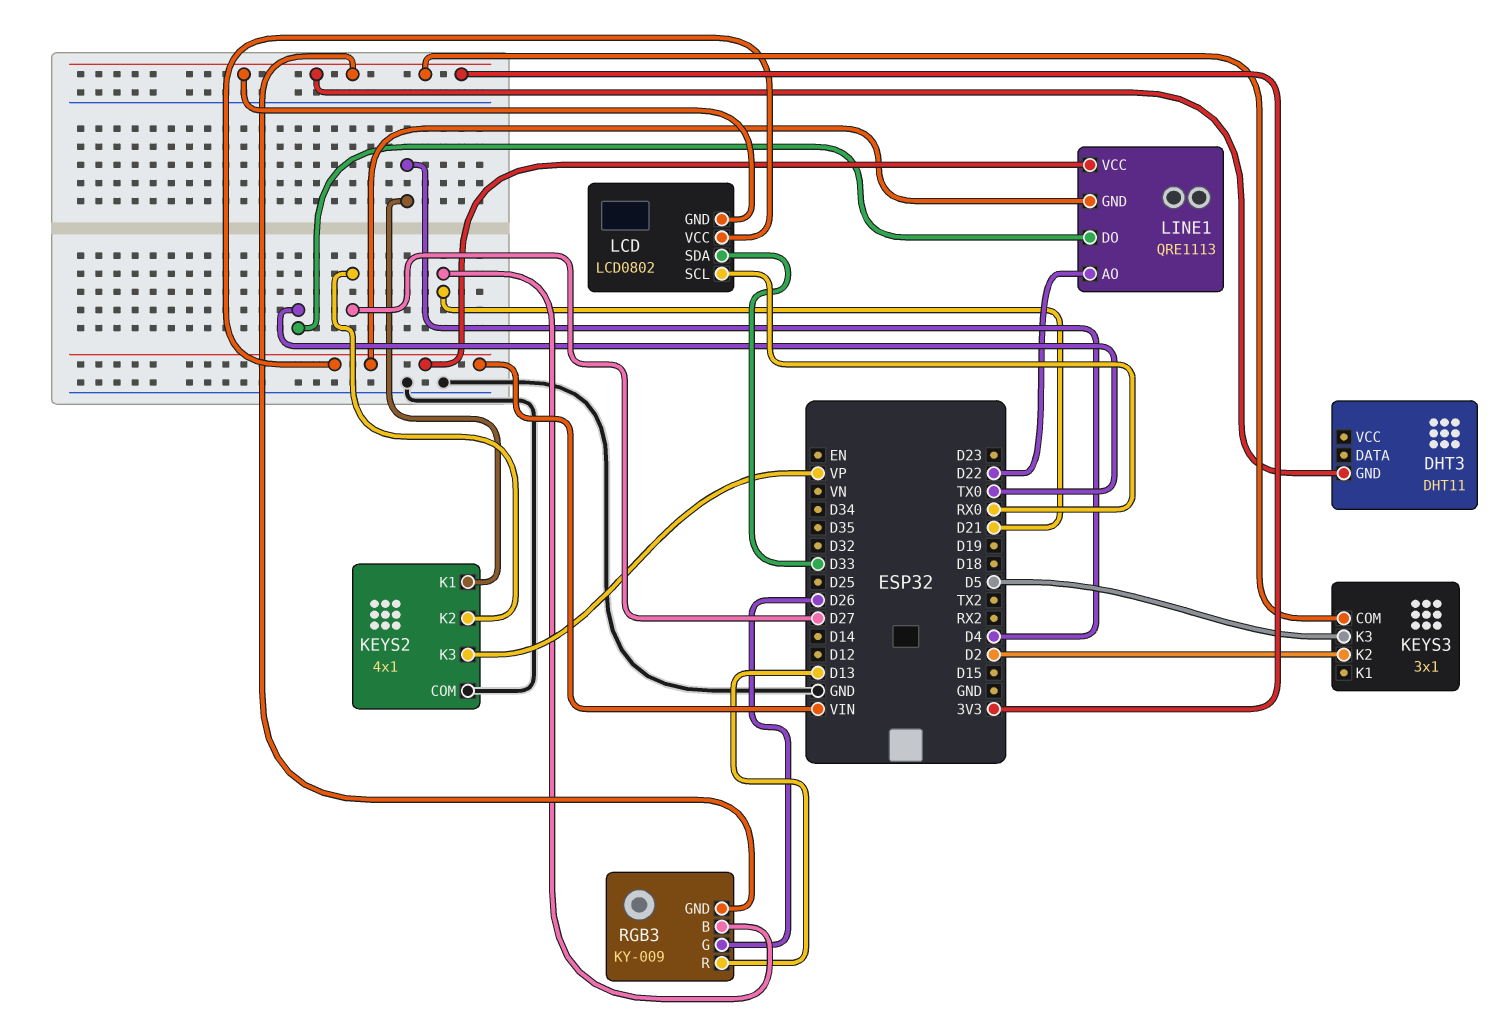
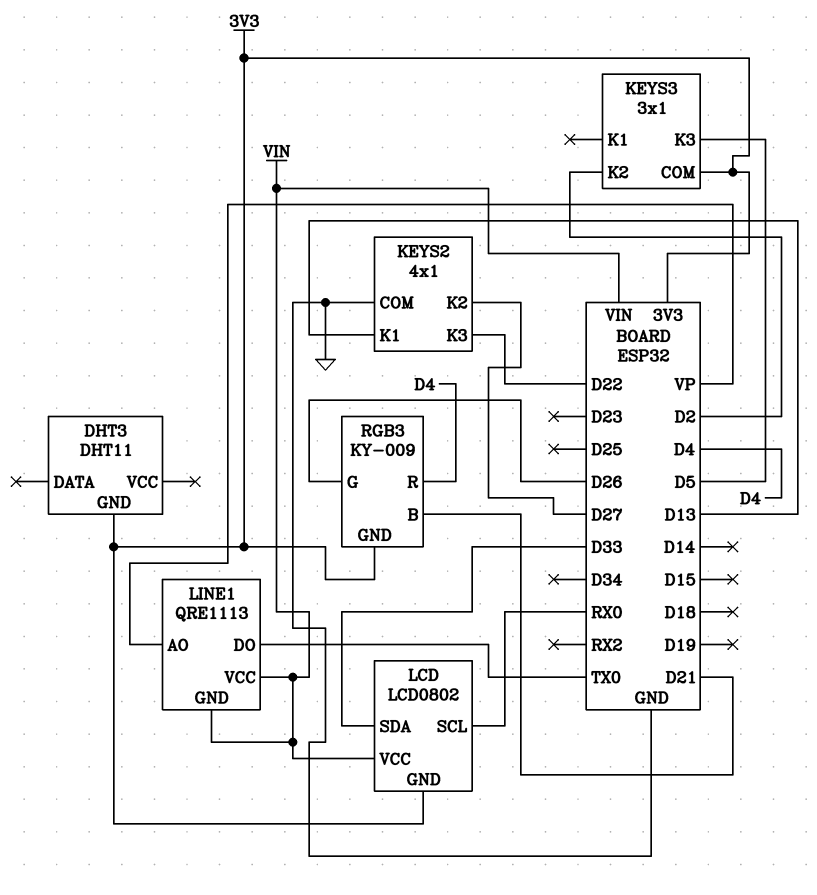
KEYS2 pin K1: D4 -> D13
KEYS2 pin K3: VP -> D22
LINE1 pin AO: D22 -> VP
RGB3 pin R: D13 -> D4

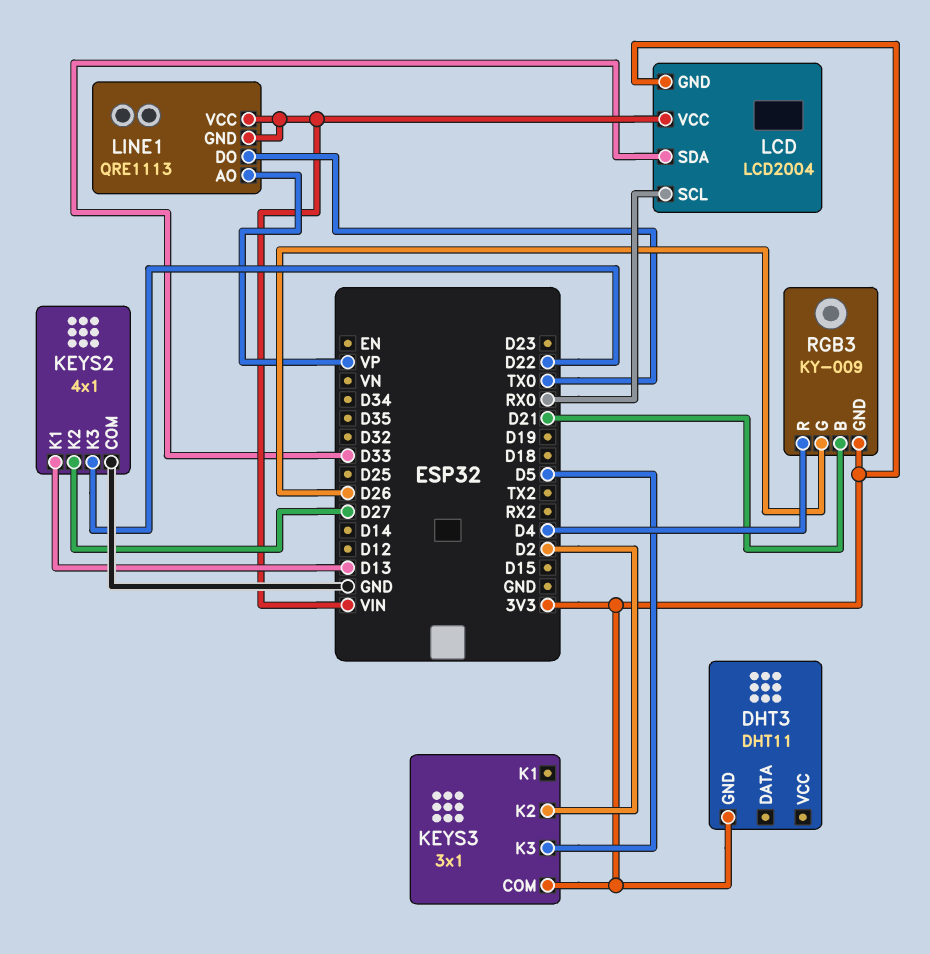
LCD: LCD0802 -> LCD2004

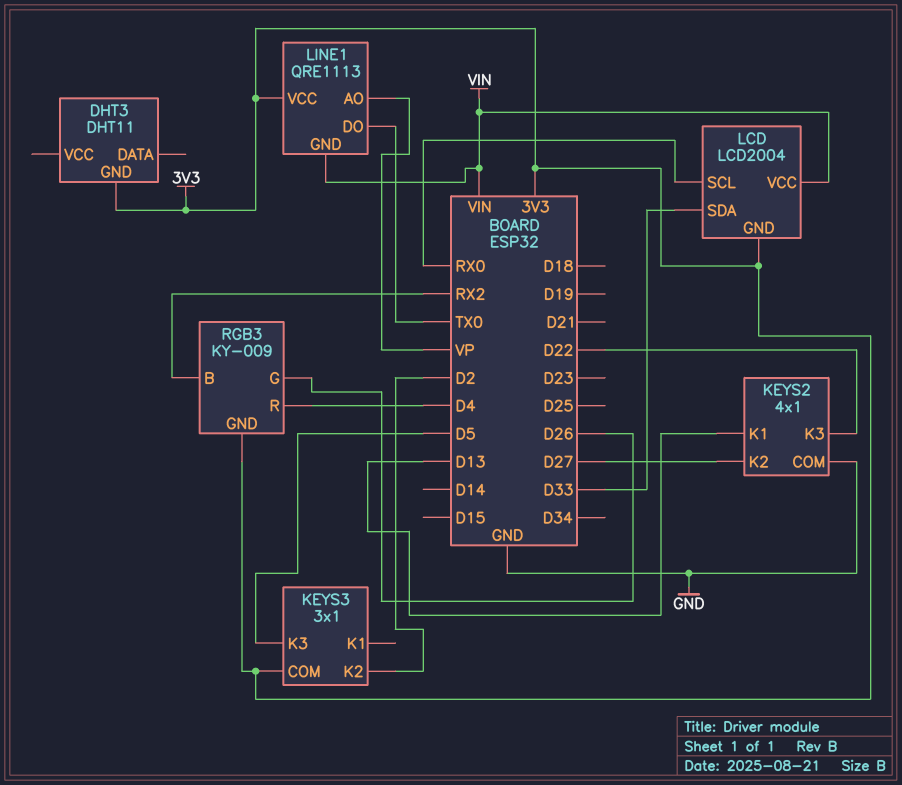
LINE1 pin VCC: VIN -> 3V3
RGB3 pin B: D21 -> RX2

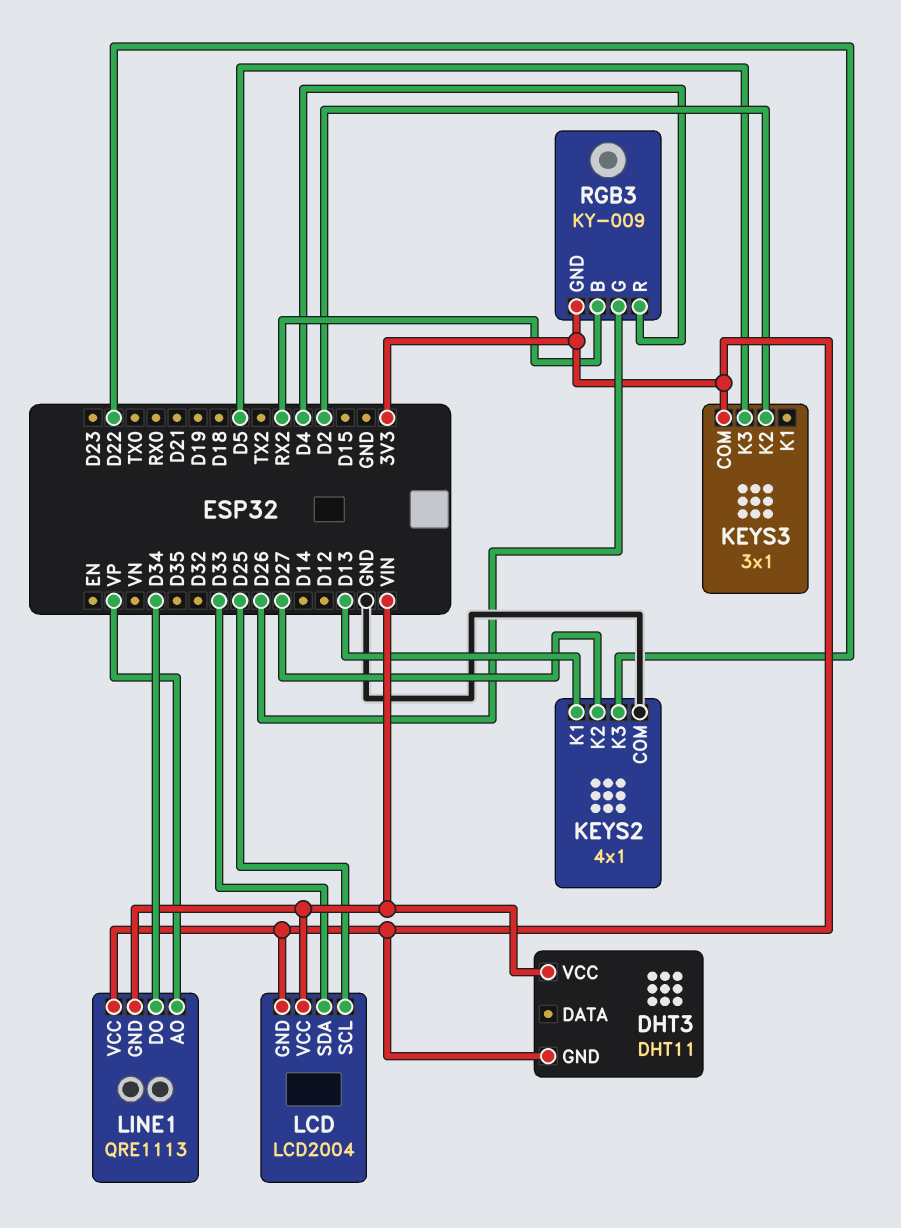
DHT3 pin VCC: none -> VIN
LCD pin SCL: RX0 -> D25
LINE1 pin DO: TX0 -> D34

